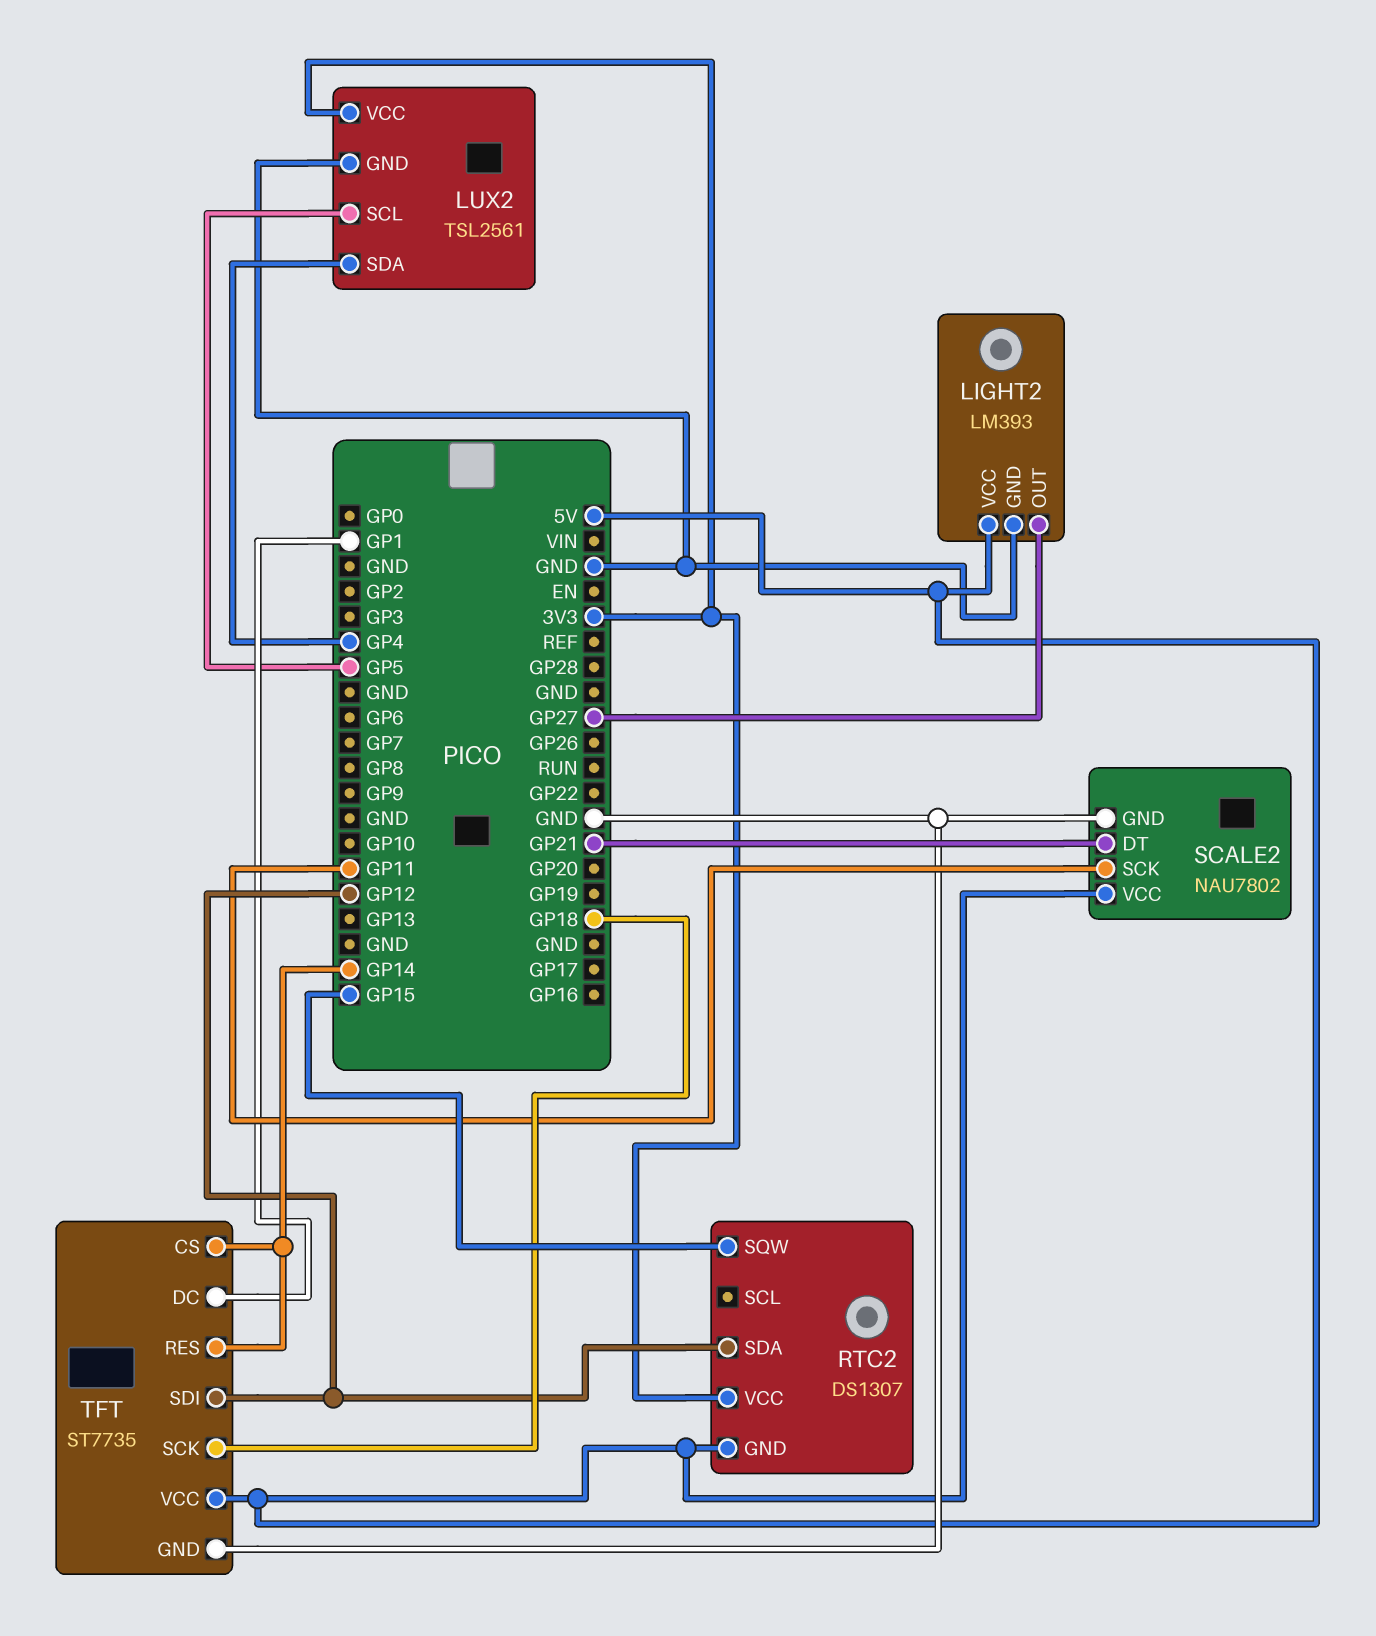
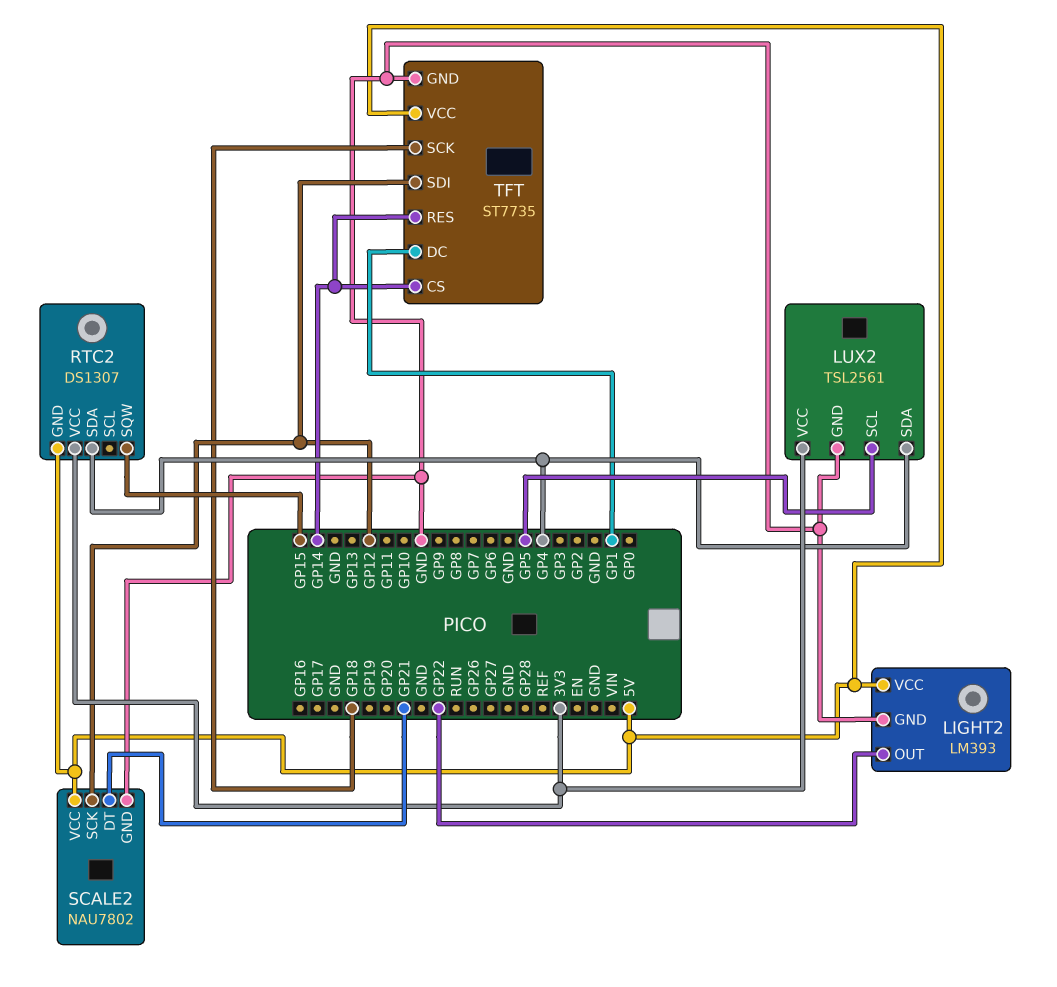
LIGHT2 pin OUT: GP27 -> GP22
RTC2 pin SDA: GP12 -> GP4
SCALE2 pin SCK: GP11 -> GP12

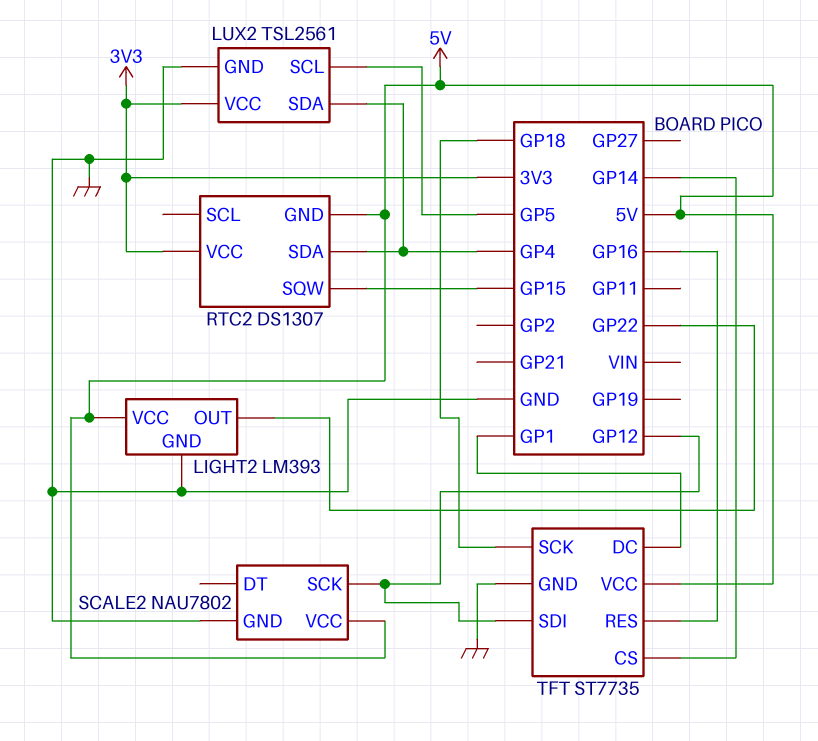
SCALE2 pin DT: GP21 -> none
TFT pin RES: GP14 -> GP16

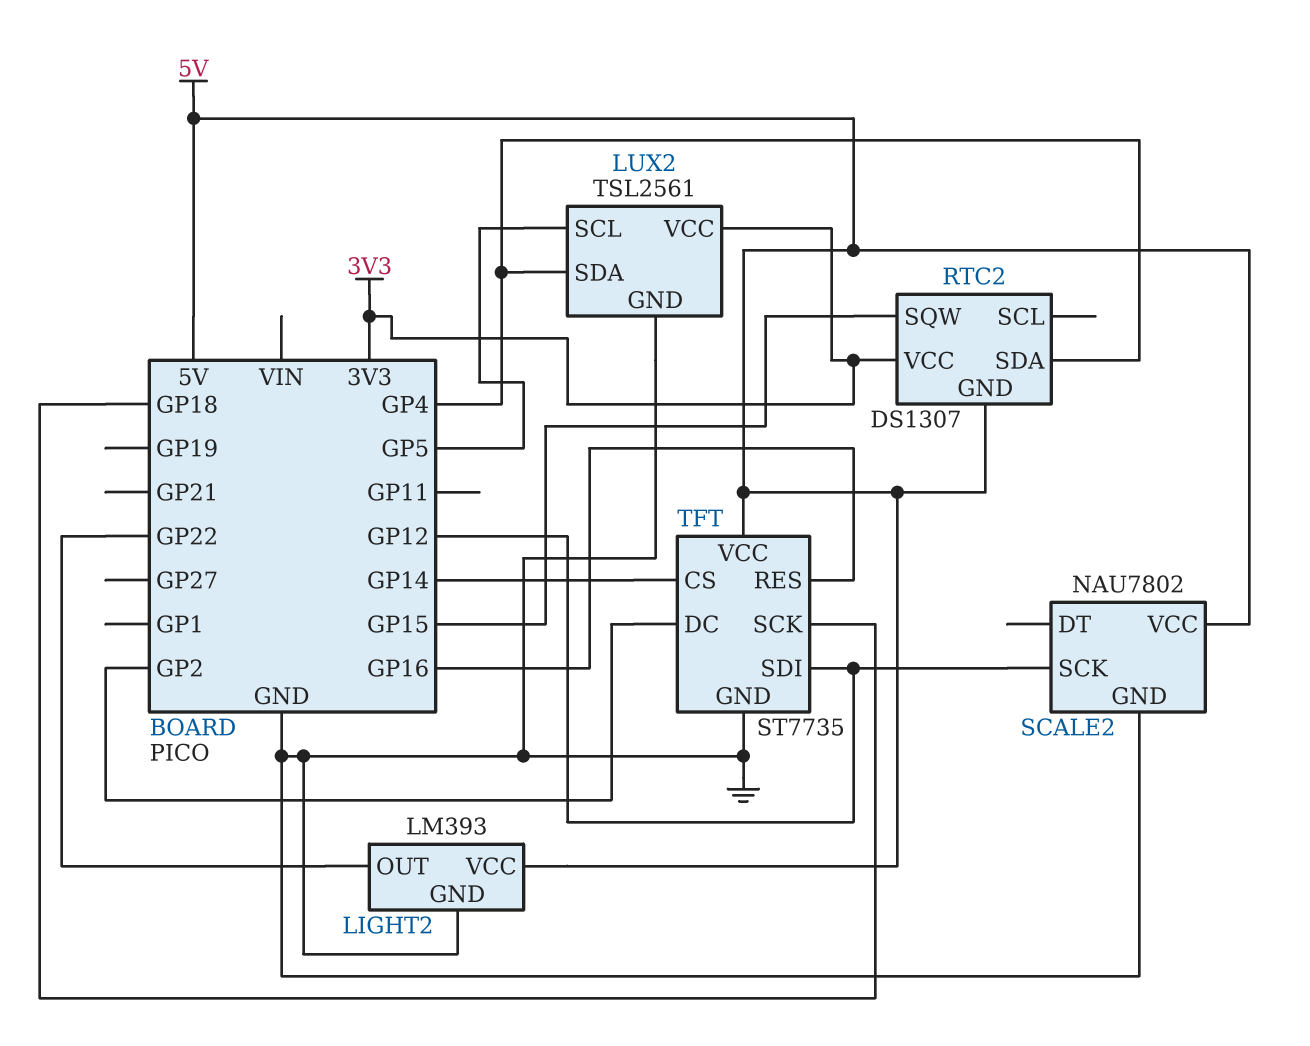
TFT pin DC: GP1 -> GP2

